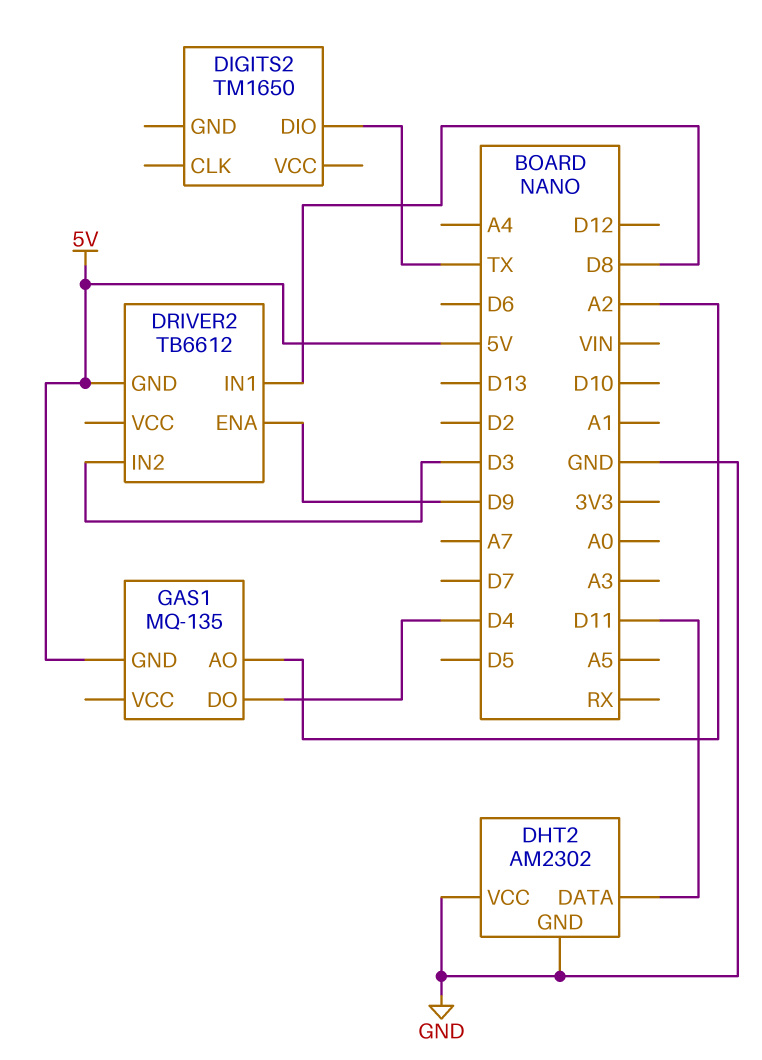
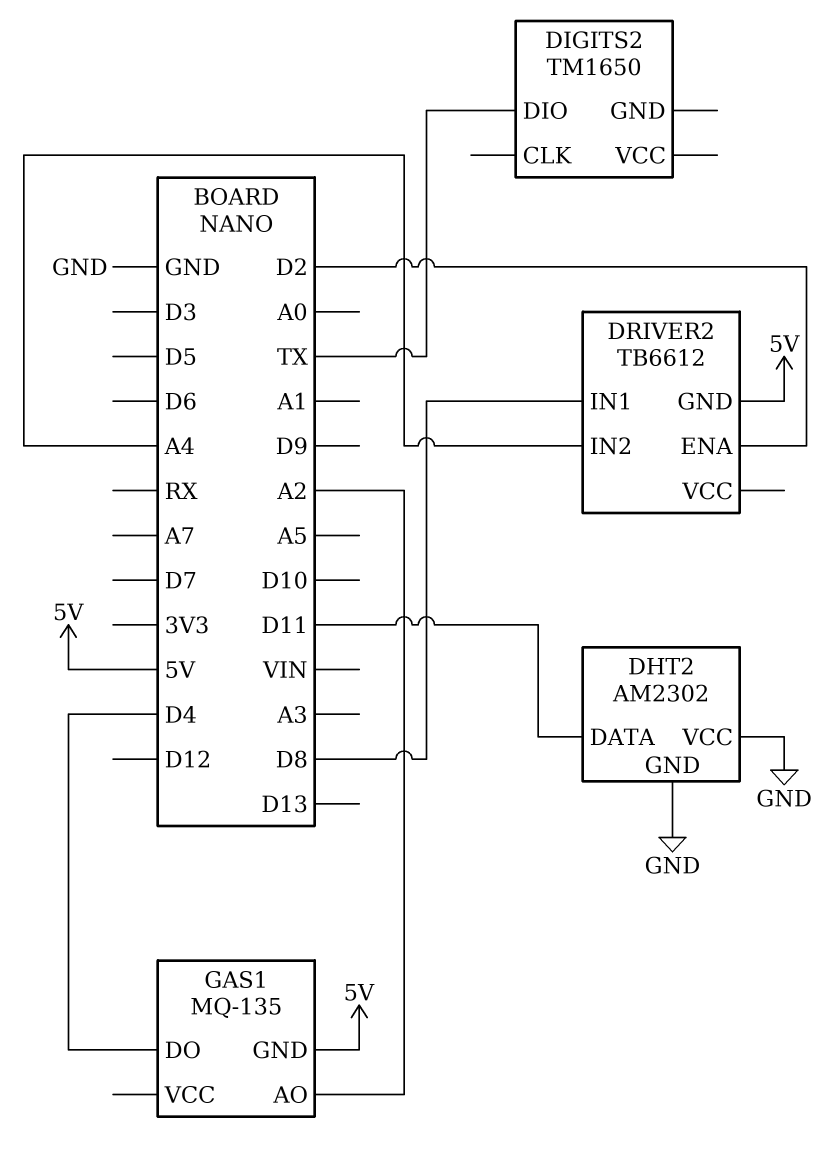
DRIVER2 pin ENA: D9 -> D2
DRIVER2 pin IN2: D3 -> A4

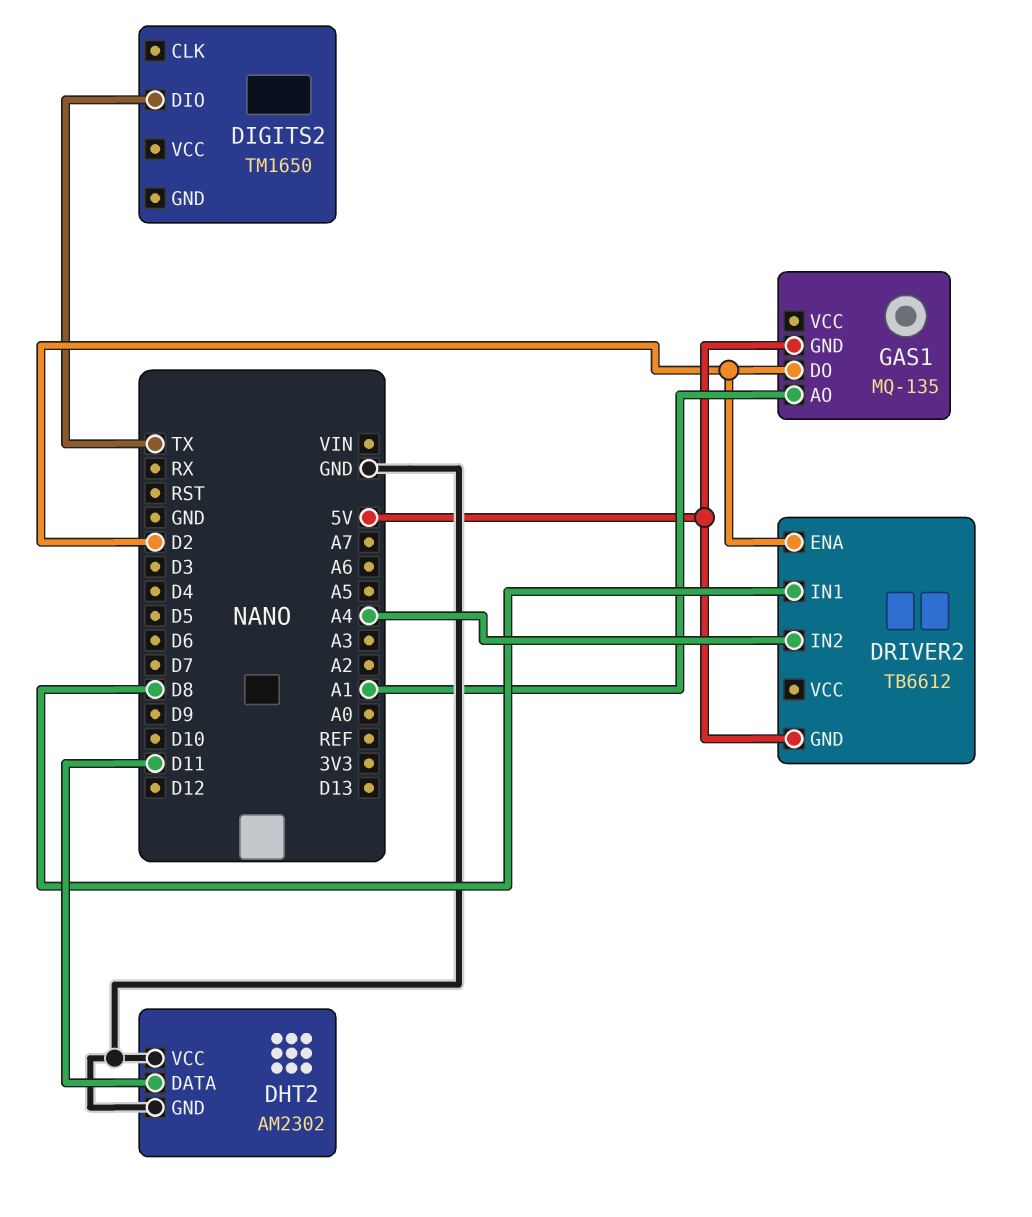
GAS1 pin AO: A2 -> A1
GAS1 pin DO: D4 -> D2

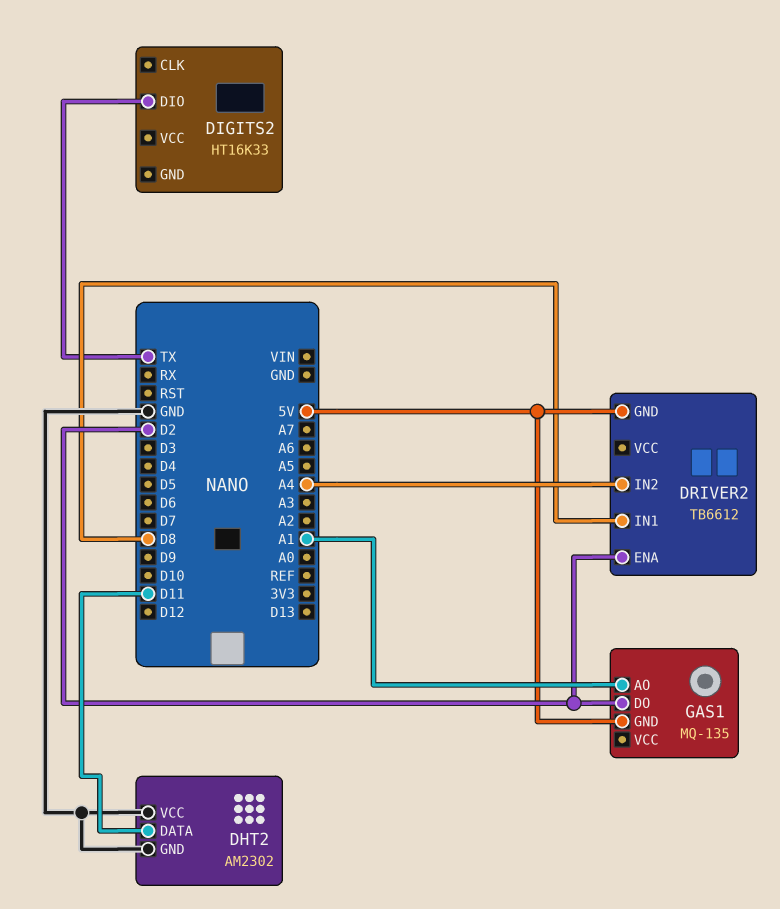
DIGITS2: TM1650 -> HT16K33

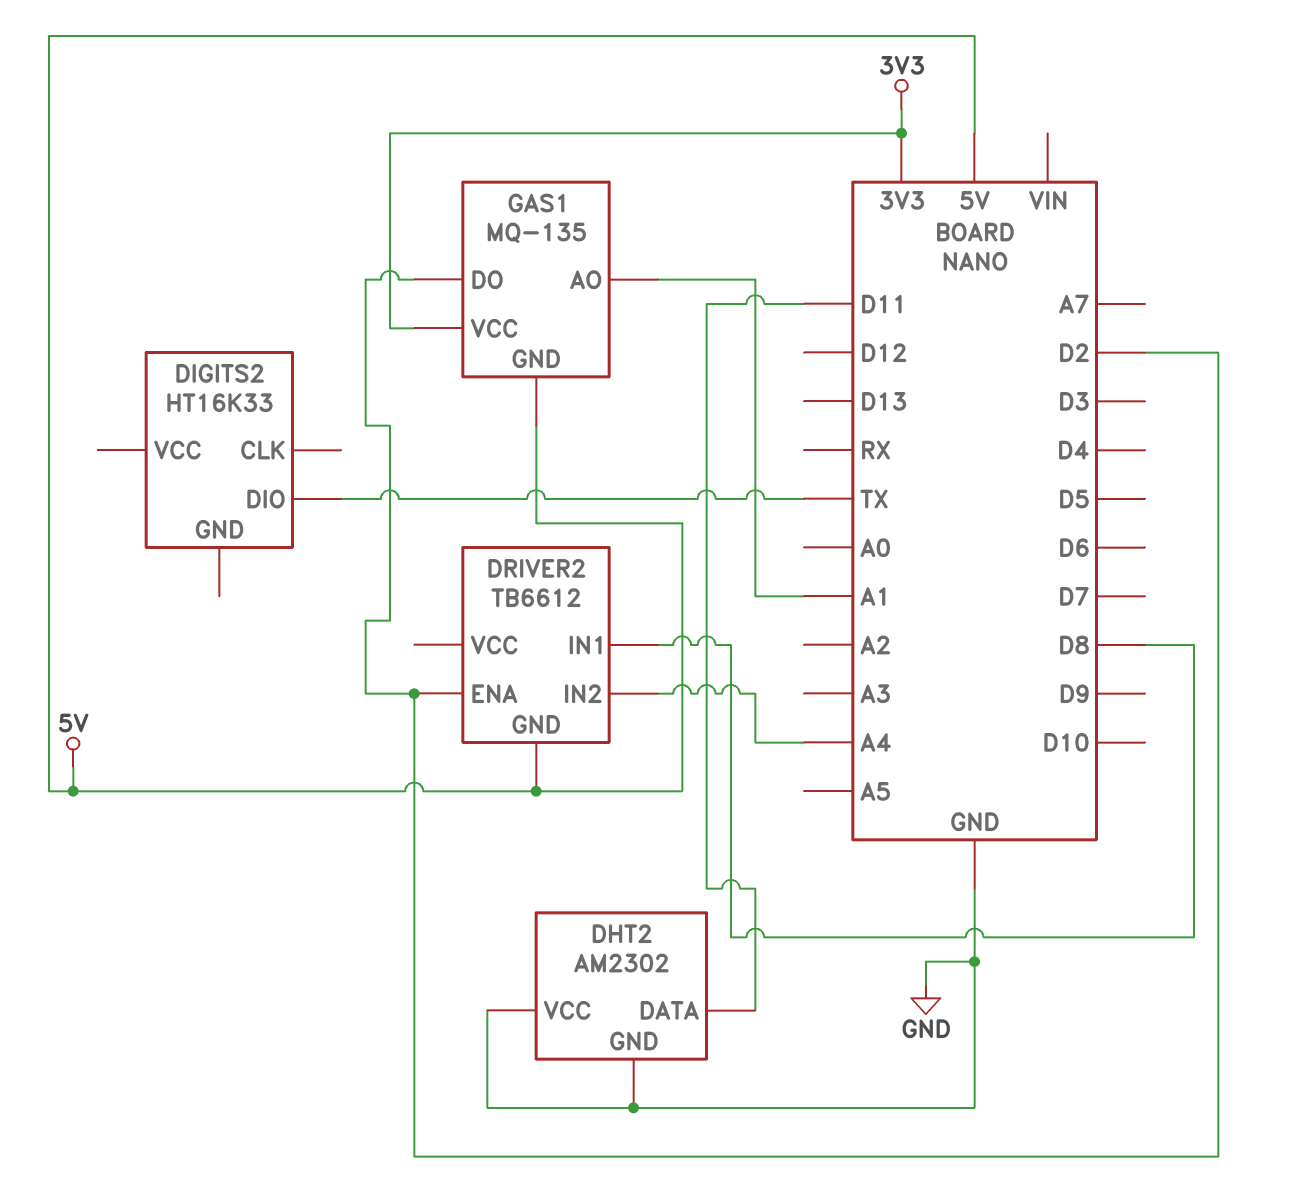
GAS1 pin VCC: none -> 3V3

